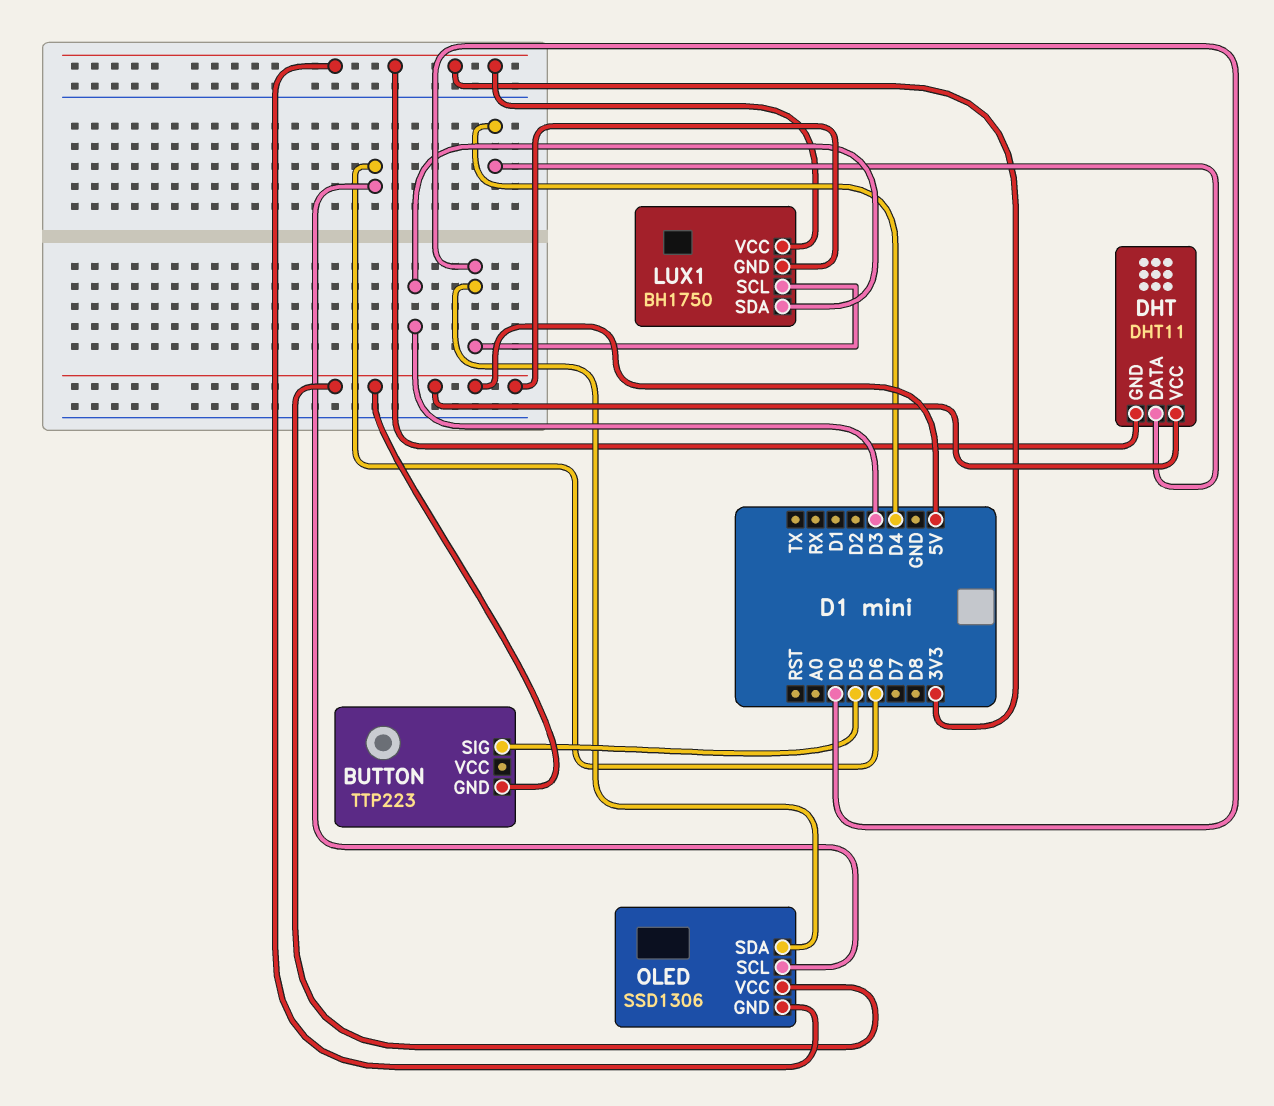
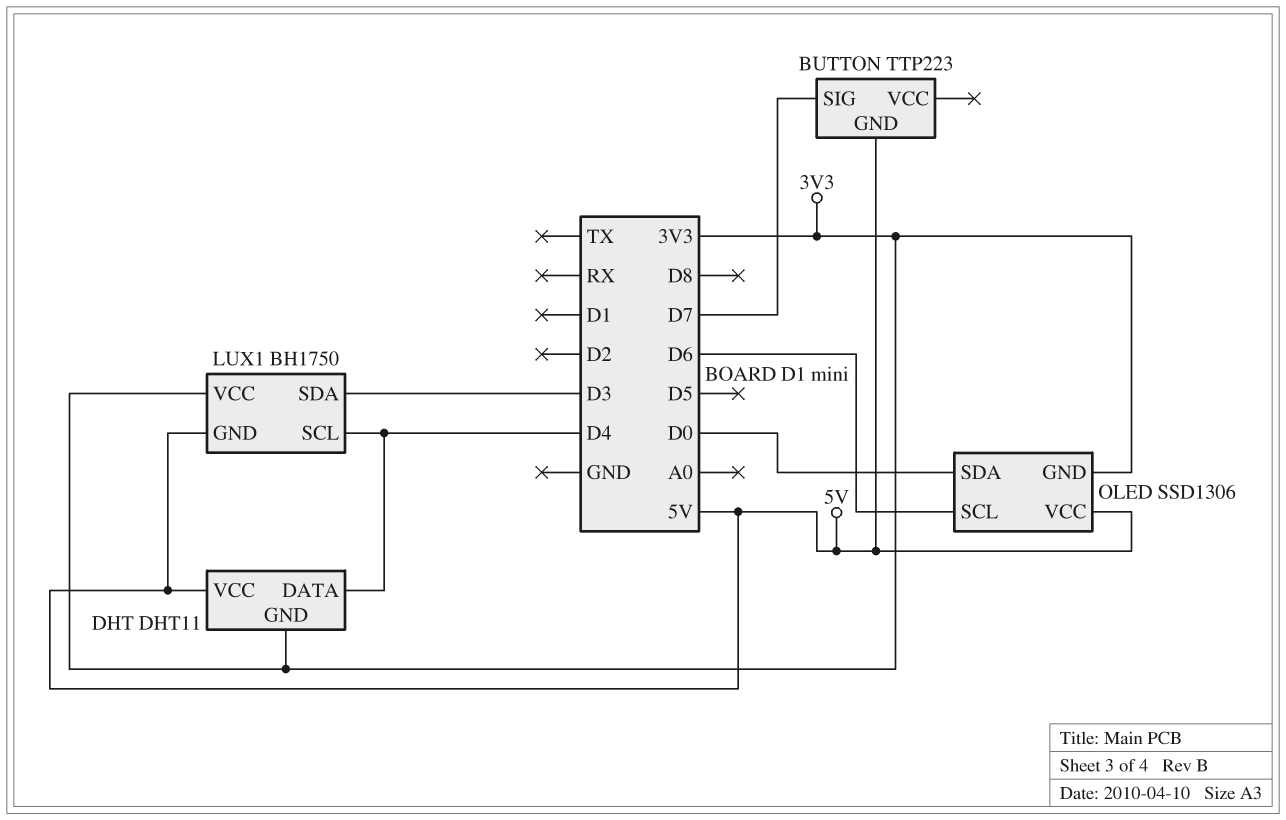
BUTTON pin SIG: D5 -> D7
LUX1 pin SCL: D0 -> D4

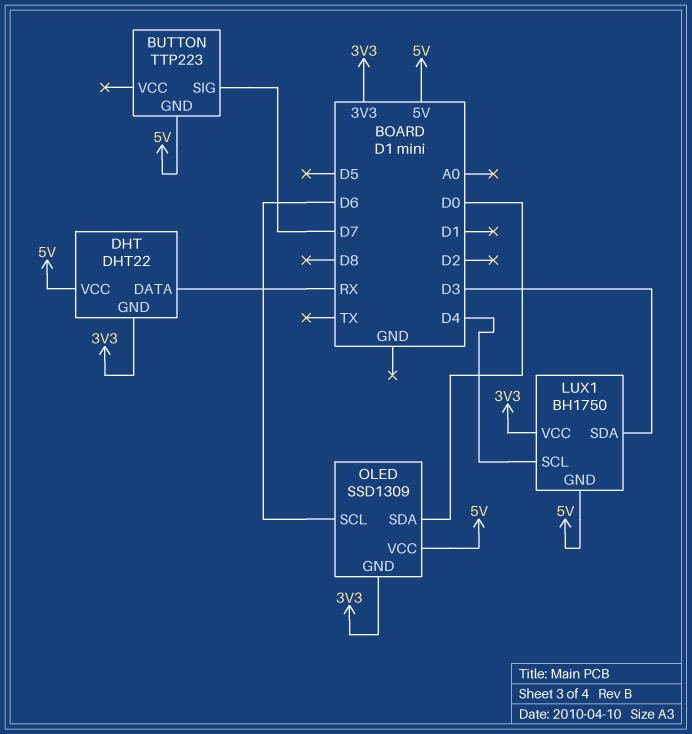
DHT: DHT11 -> DHT22
DHT pin DATA: D4 -> RX
OLED: SSD1306 -> SSD1309

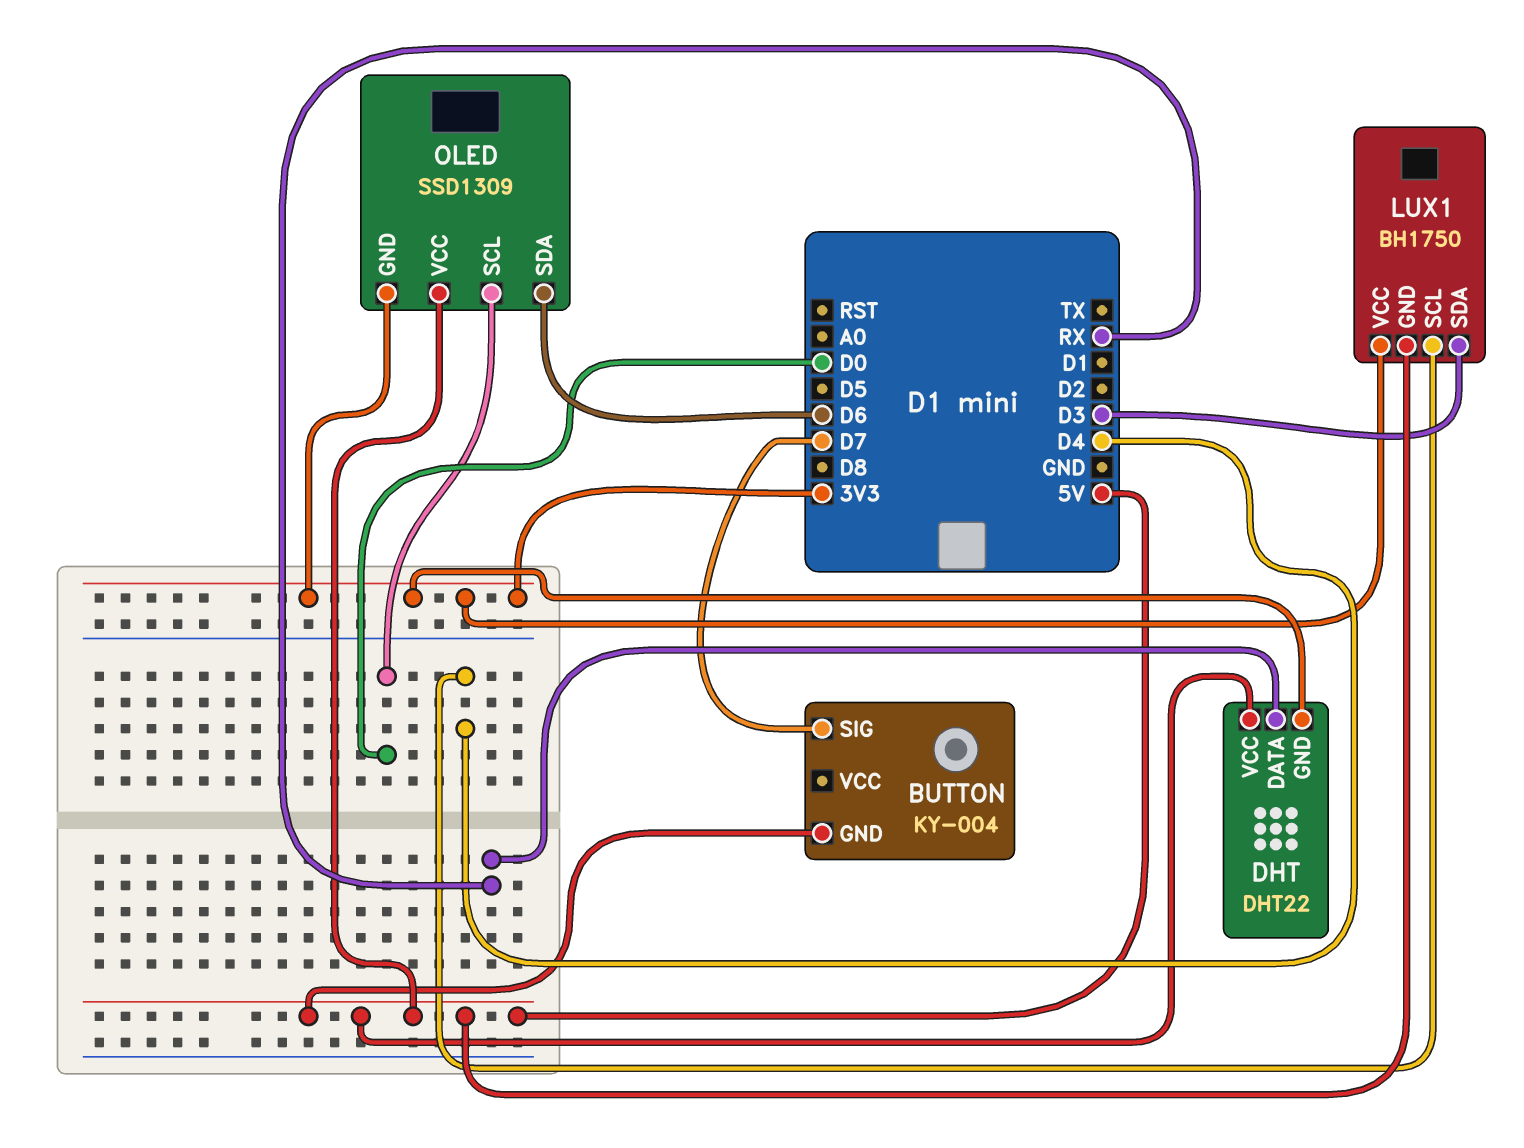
BUTTON: TTP223 -> KY-004
OLED pin SCL: D6 -> D0
OLED pin SDA: D0 -> D6

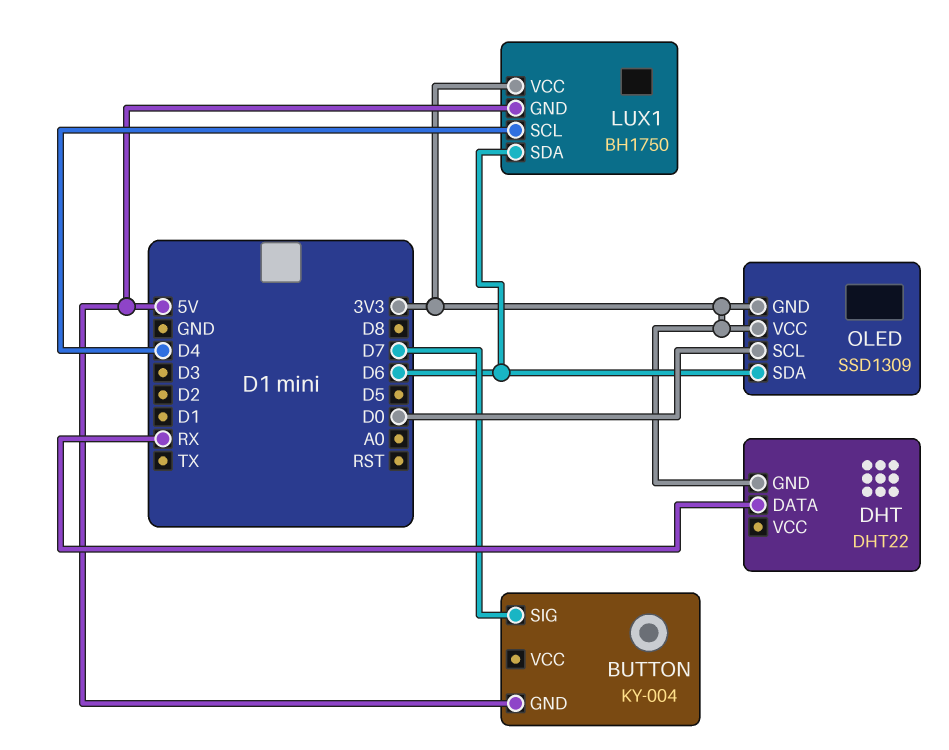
DHT pin VCC: 5V -> none
LUX1 pin SDA: D3 -> D6
OLED pin VCC: 5V -> 3V3

